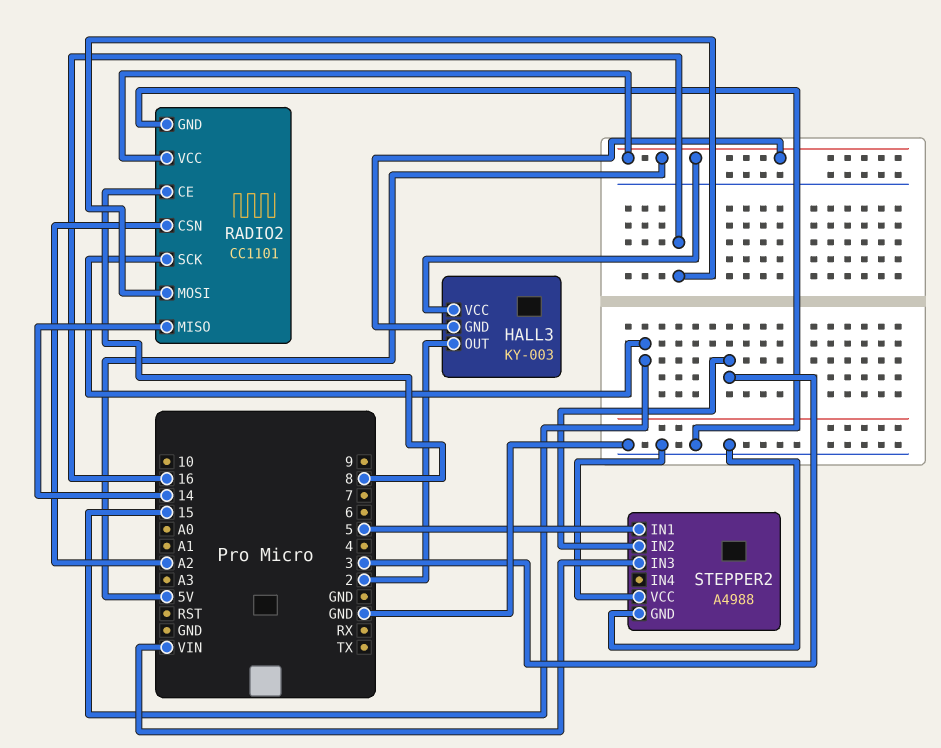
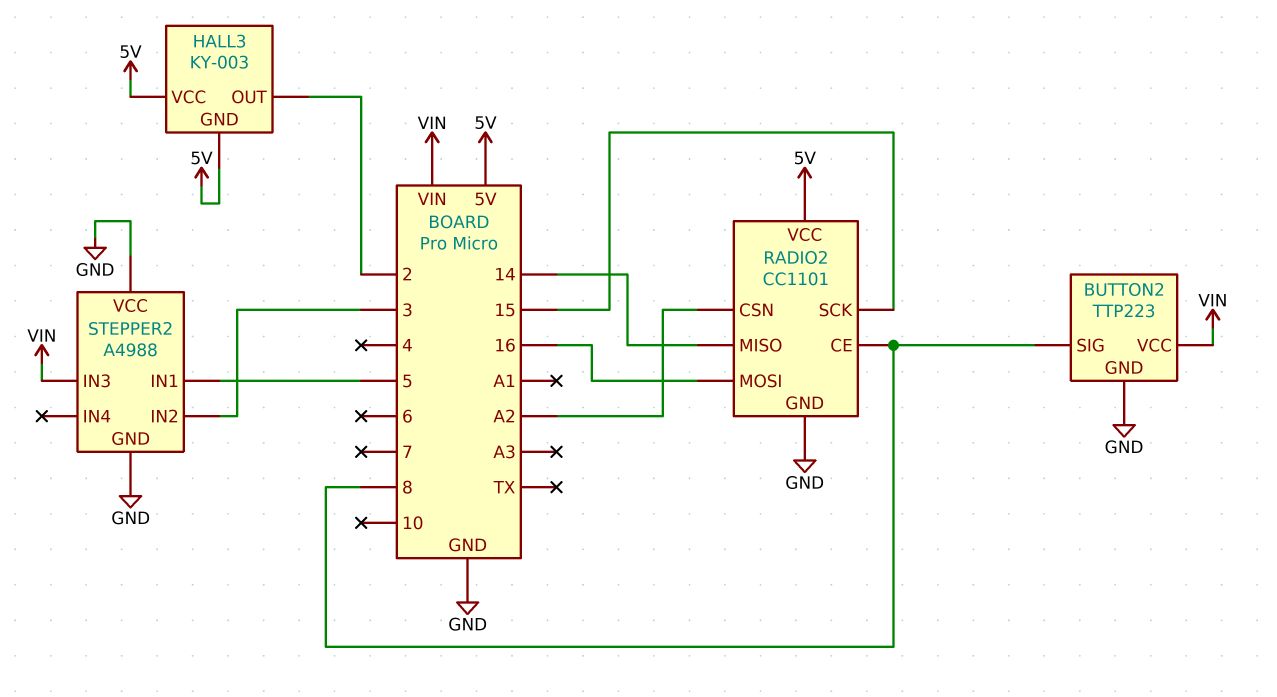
BUTTON2: none -> TTP223
BUTTON2 pin GND: none -> GND
BUTTON2 pin SIG: none -> 8
BUTTON2 pin VCC: none -> VIN

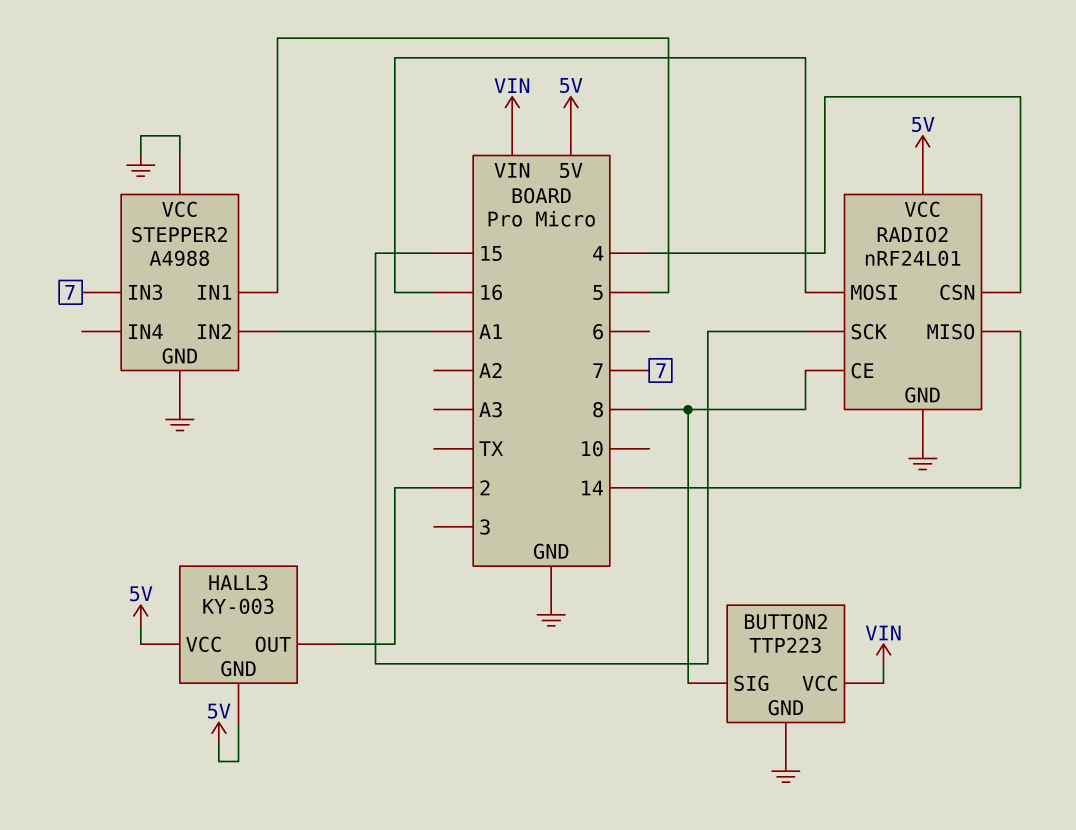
RADIO2: CC1101 -> nRF24L01
RADIO2 pin CSN: A2 -> 4
STEPPER2 pin IN2: 3 -> A1
STEPPER2 pin IN3: VIN -> 7

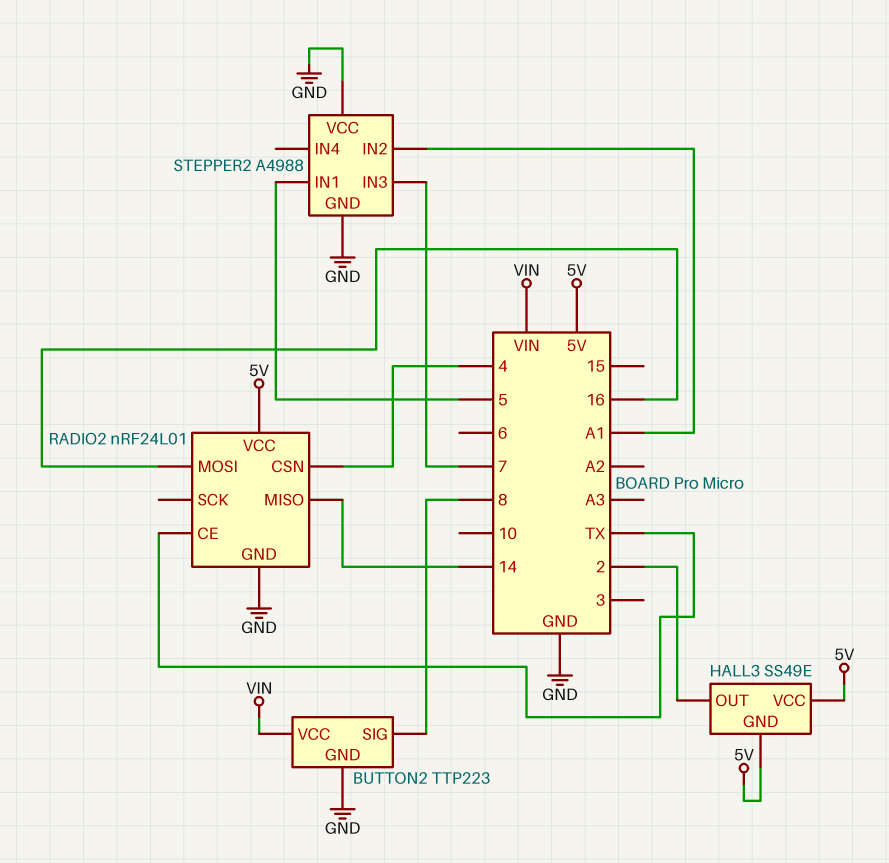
HALL3: KY-003 -> SS49E
RADIO2 pin CE: 8 -> TX
RADIO2 pin SCK: 15 -> none

